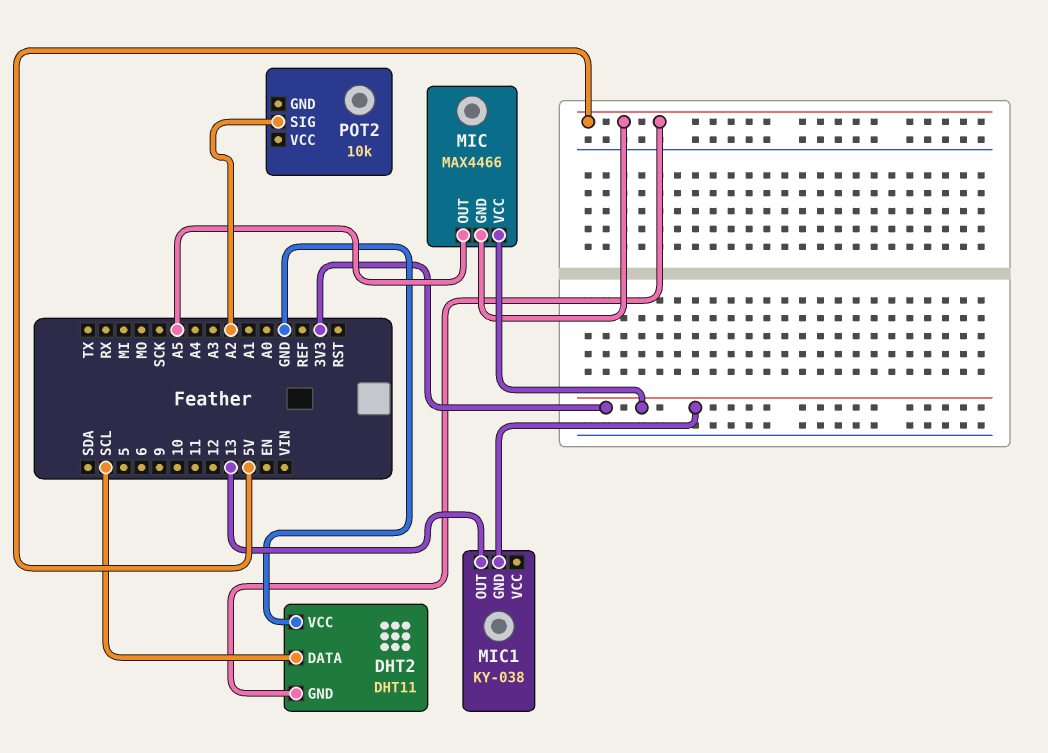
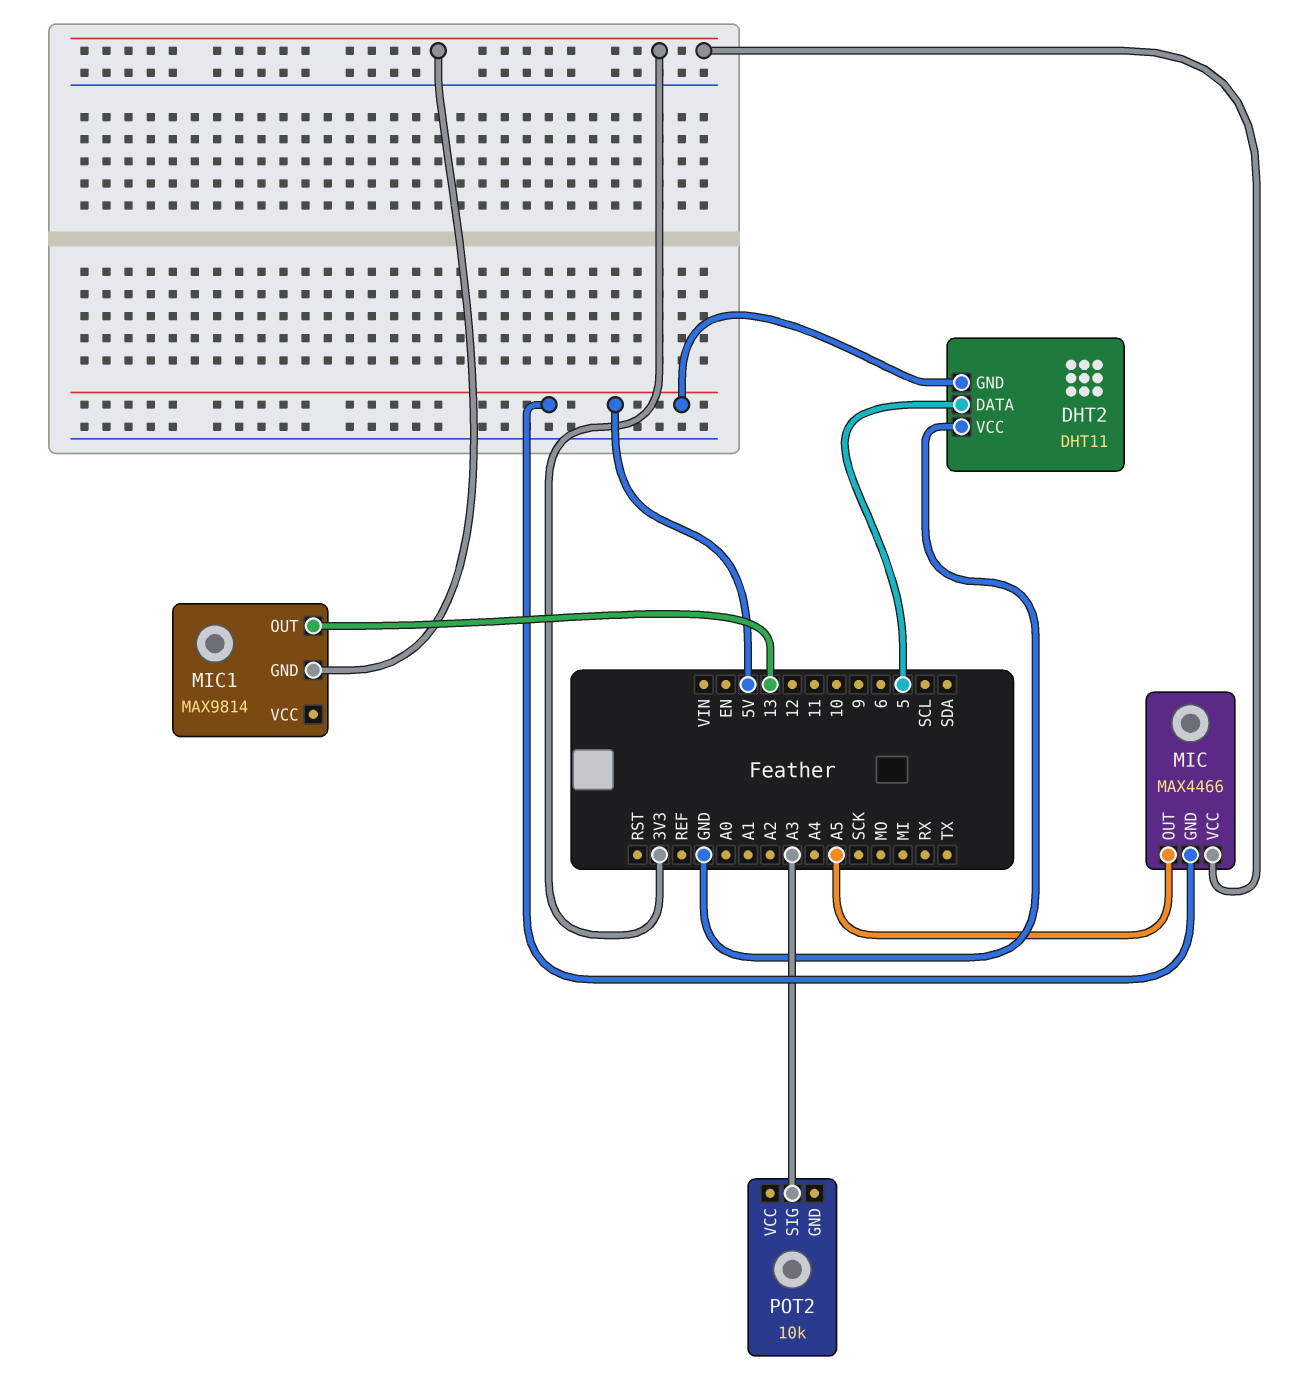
DHT2 pin DATA: SCL -> 5
MIC1: KY-038 -> MAX9814
POT2 pin SIG: A2 -> A3

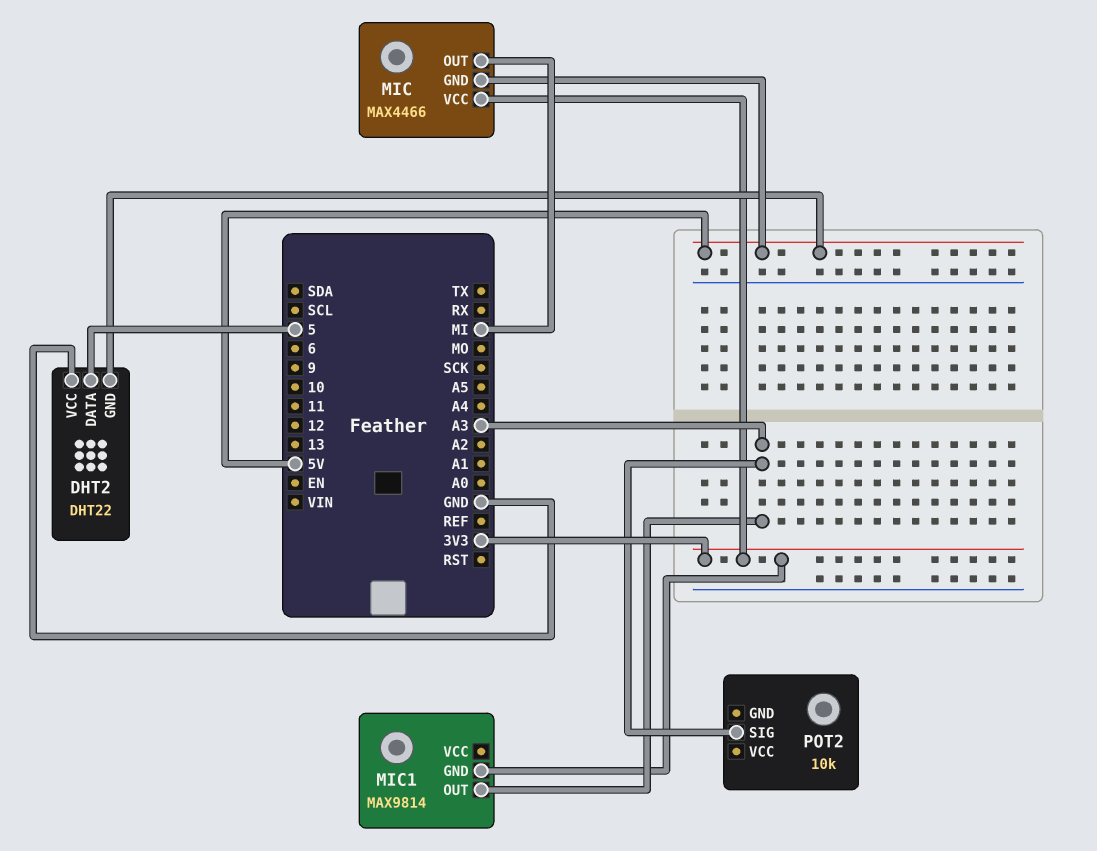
DHT2: DHT11 -> DHT22
MIC pin OUT: A5 -> MI
MIC1 pin OUT: 13 -> A3

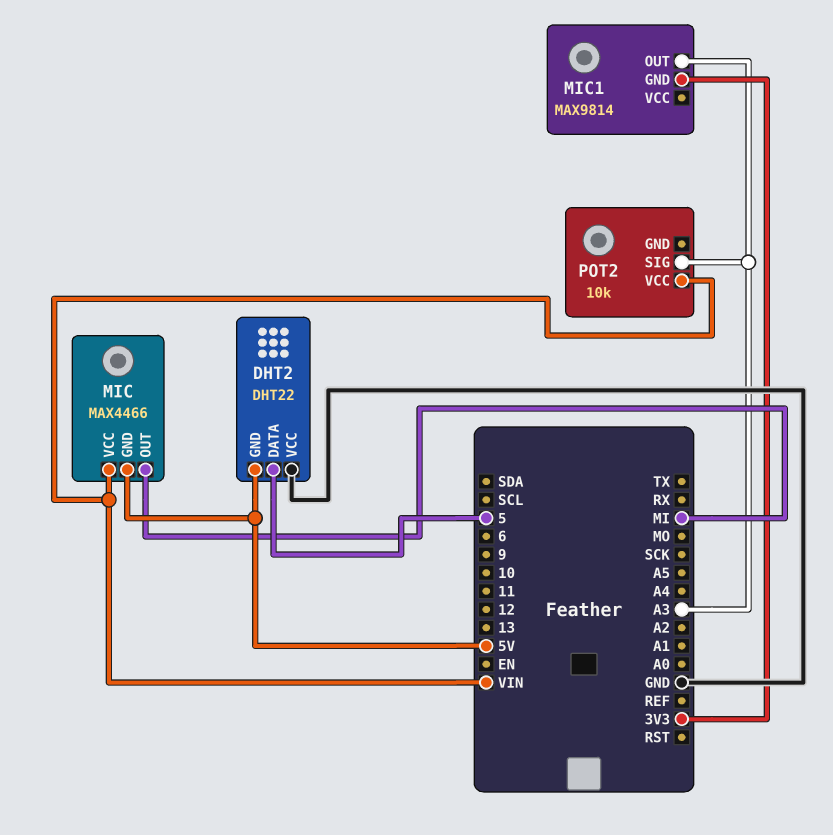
MIC pin VCC: 3V3 -> VIN
POT2 pin VCC: none -> VIN

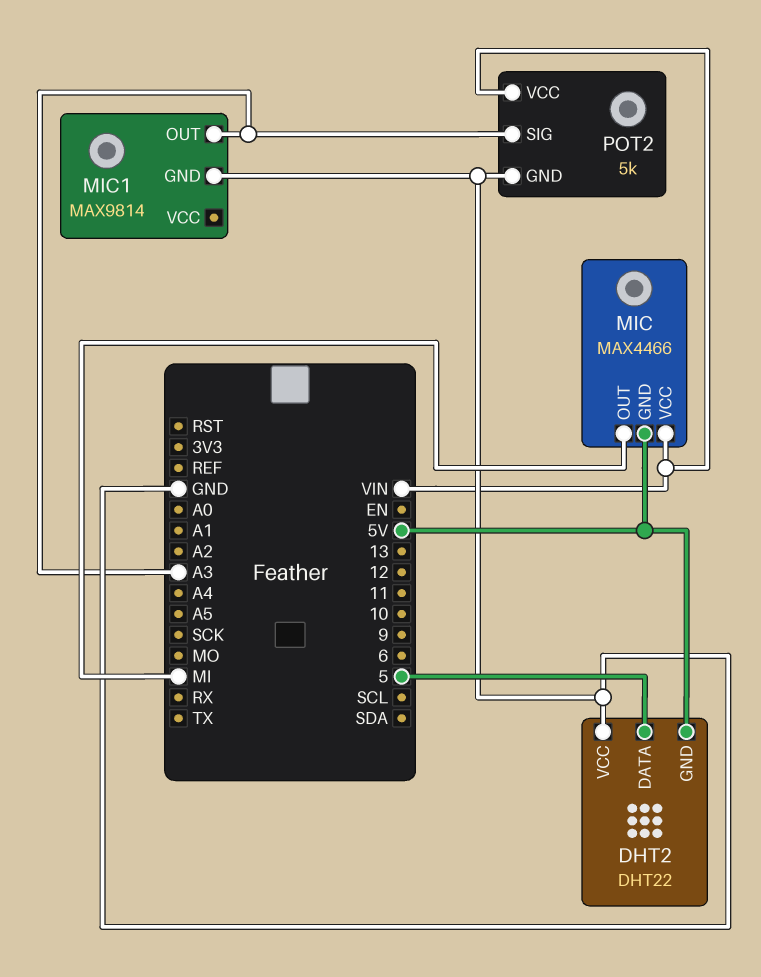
MIC1 pin GND: 3V3 -> GND
POT2: 10k -> 5k
POT2 pin GND: none -> GND

